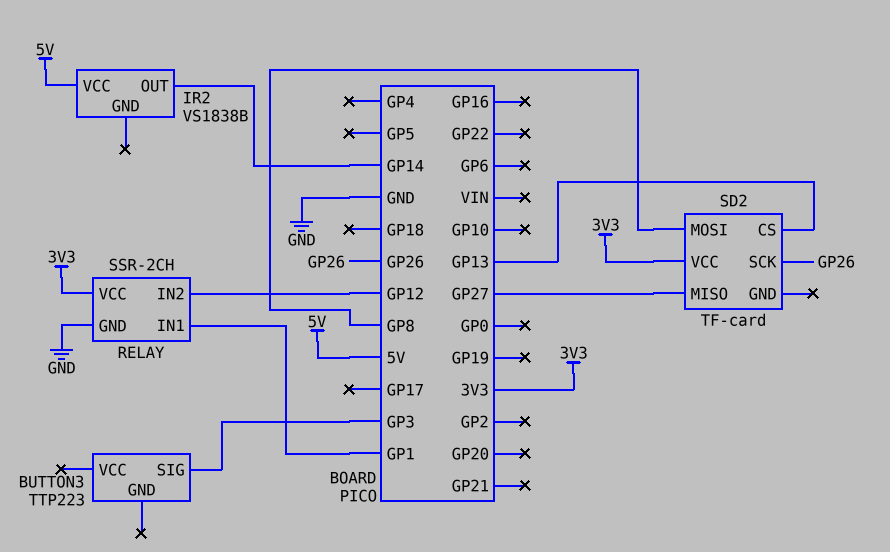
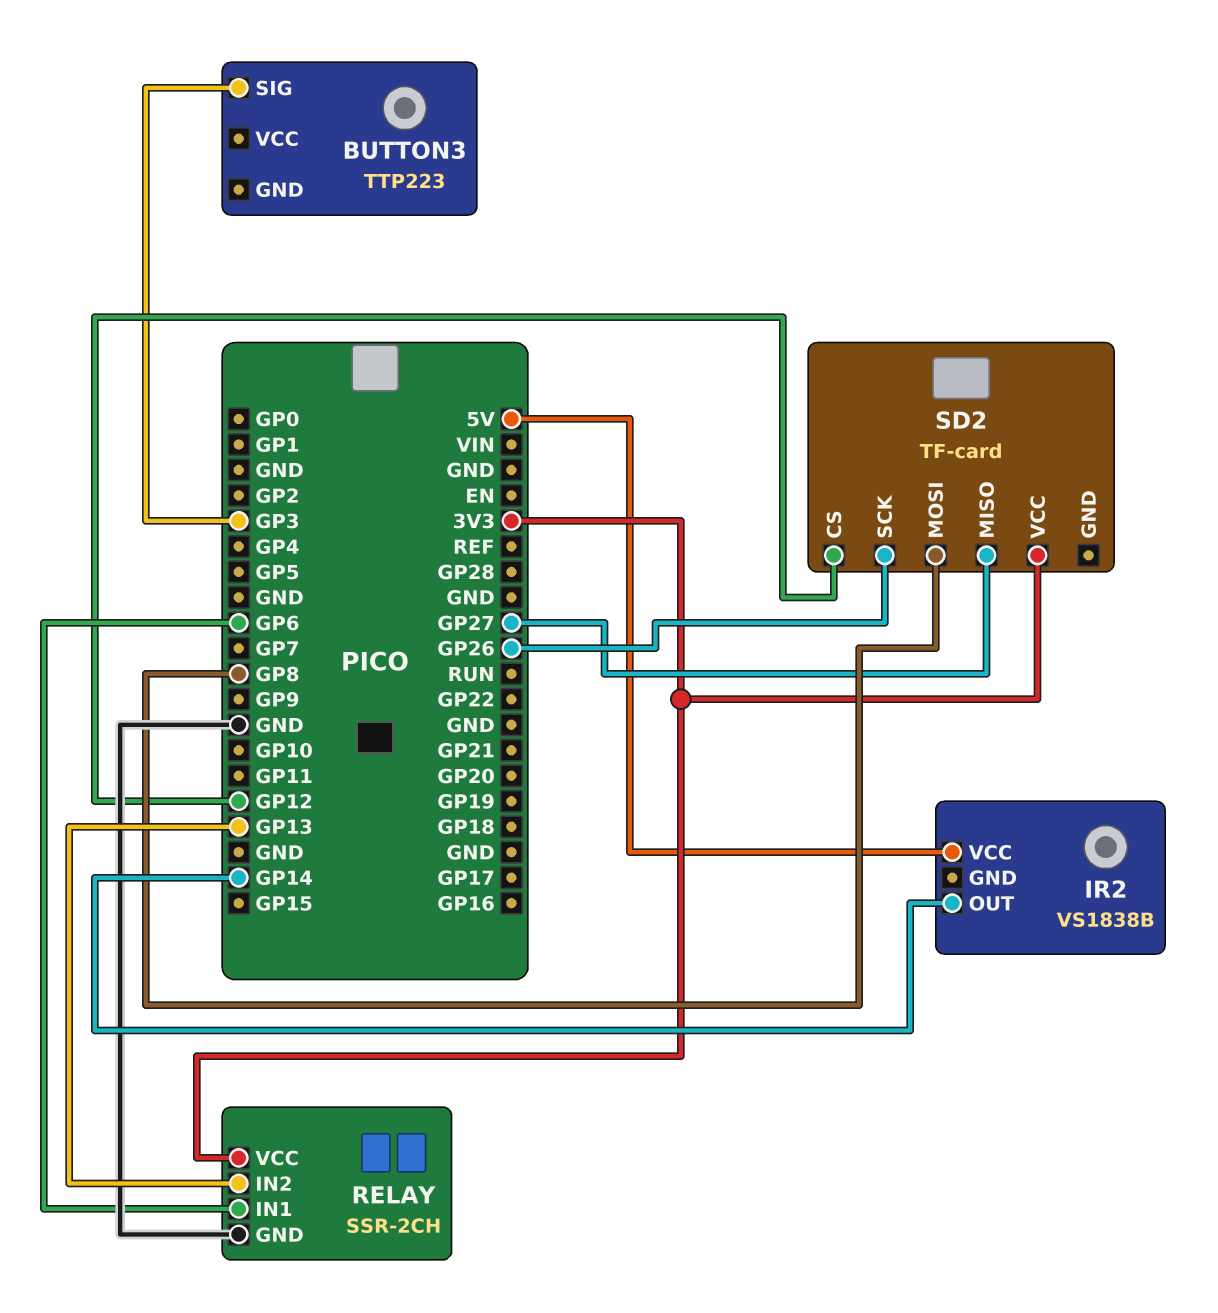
RELAY pin IN1: GP1 -> GP6
RELAY pin IN2: GP12 -> GP13
SD2 pin CS: GP13 -> GP12

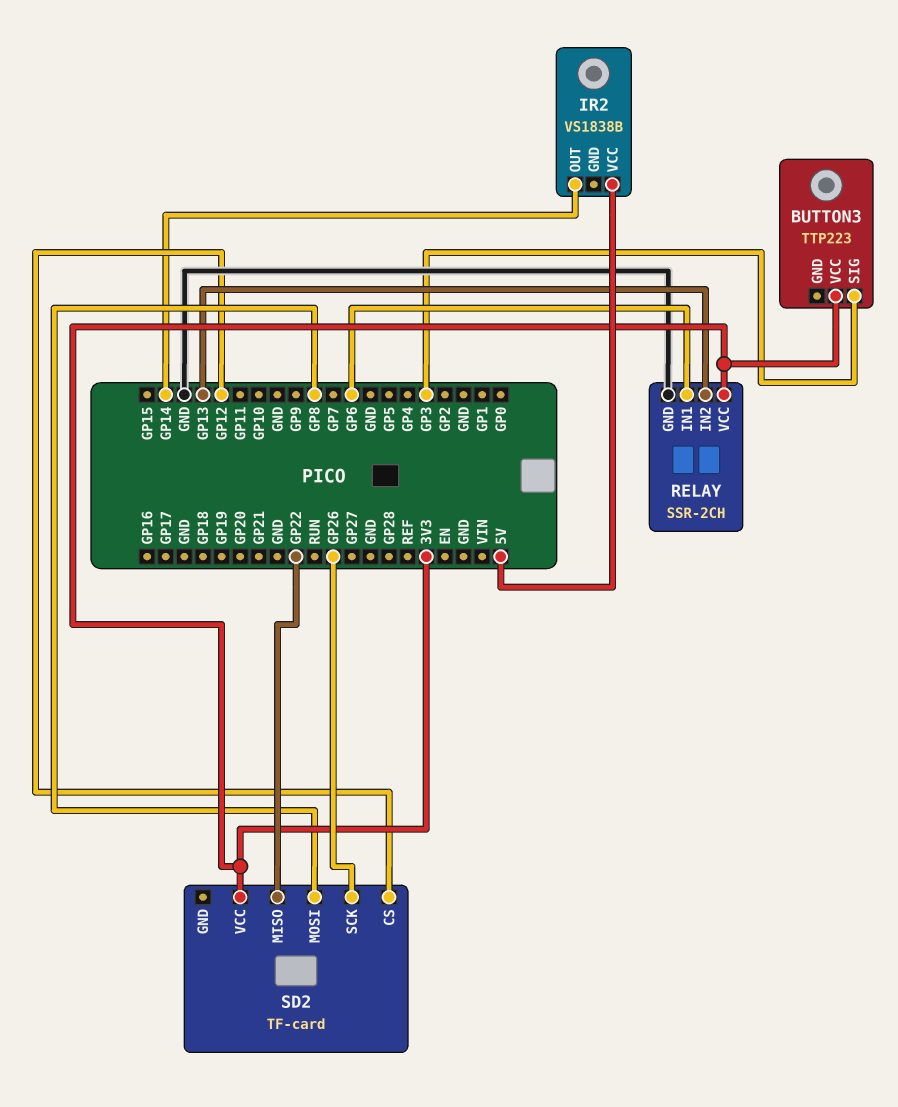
BUTTON3 pin VCC: none -> 3V3
SD2 pin MISO: GP27 -> GP22

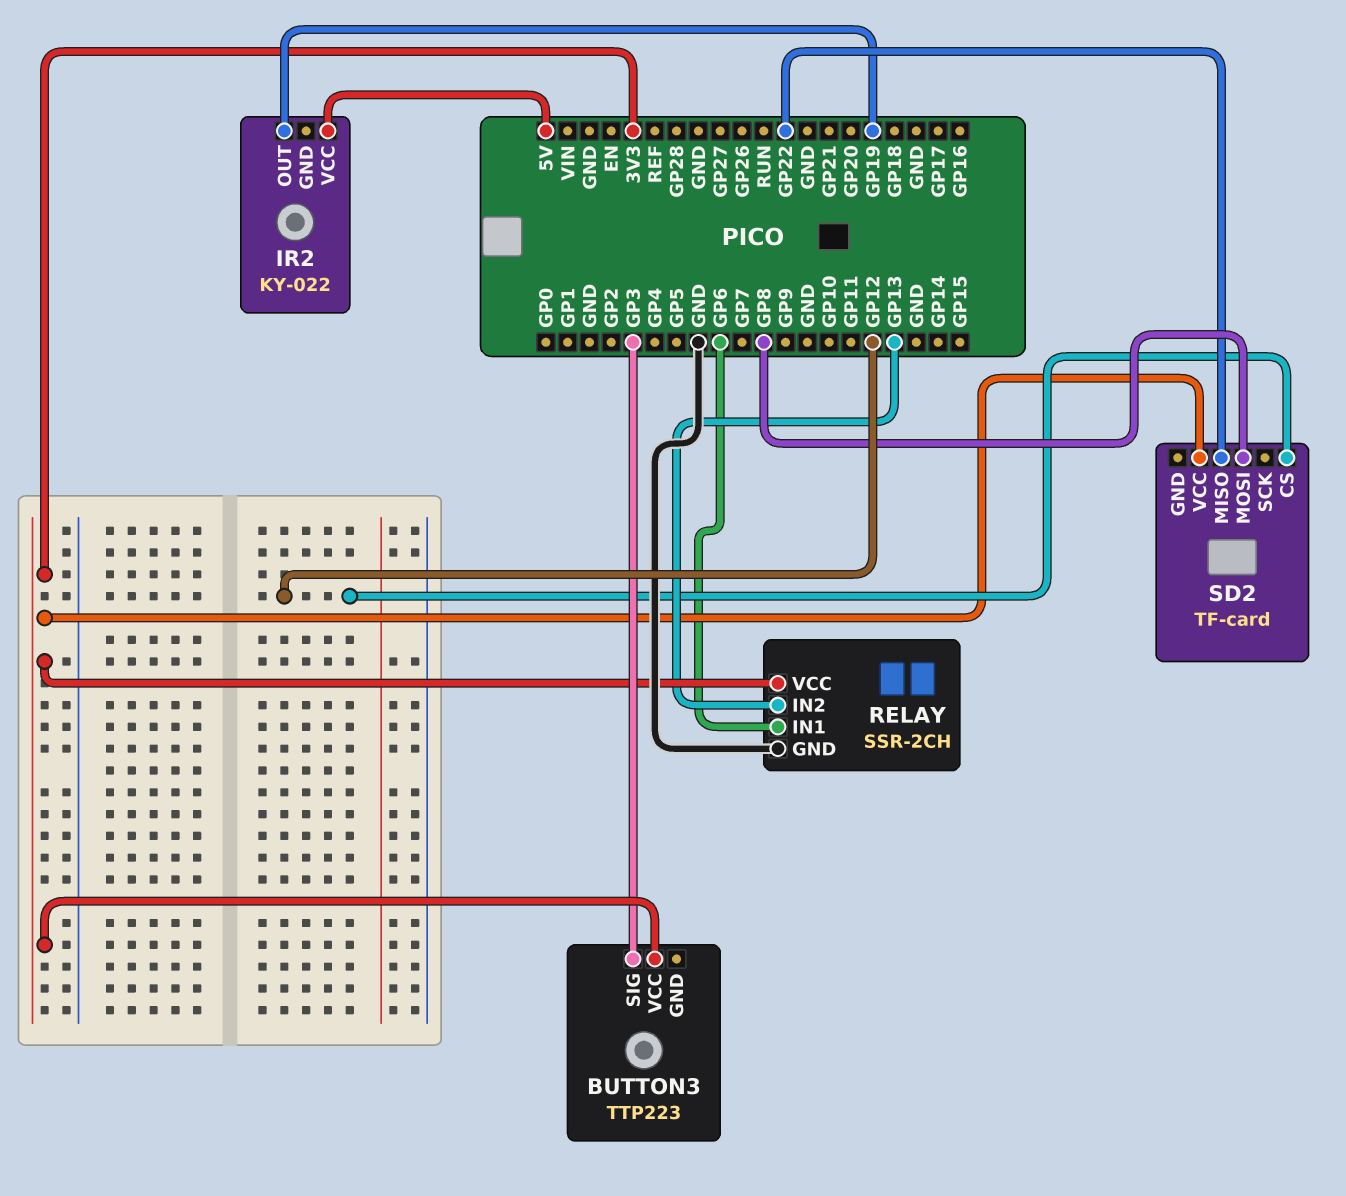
IR2: VS1838B -> KY-022
IR2 pin OUT: GP14 -> GP19
SD2 pin SCK: GP26 -> none

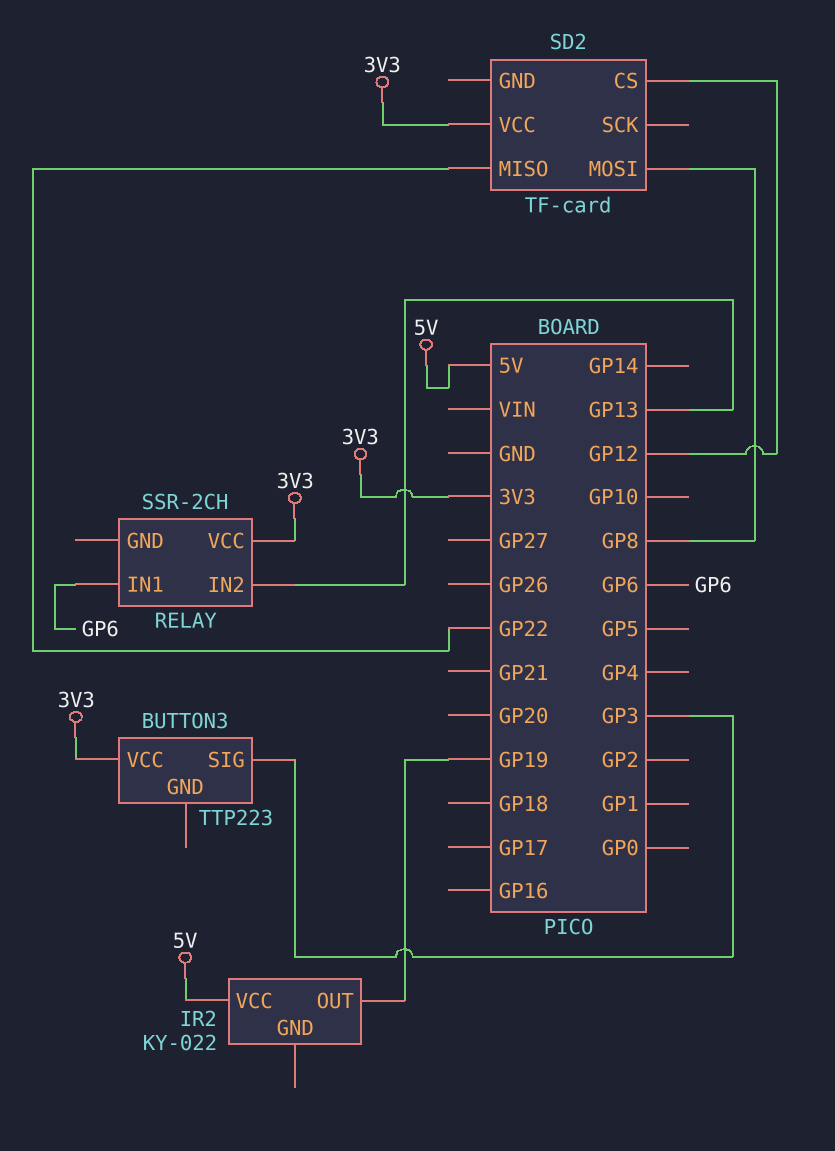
RELAY pin GND: GND -> none

